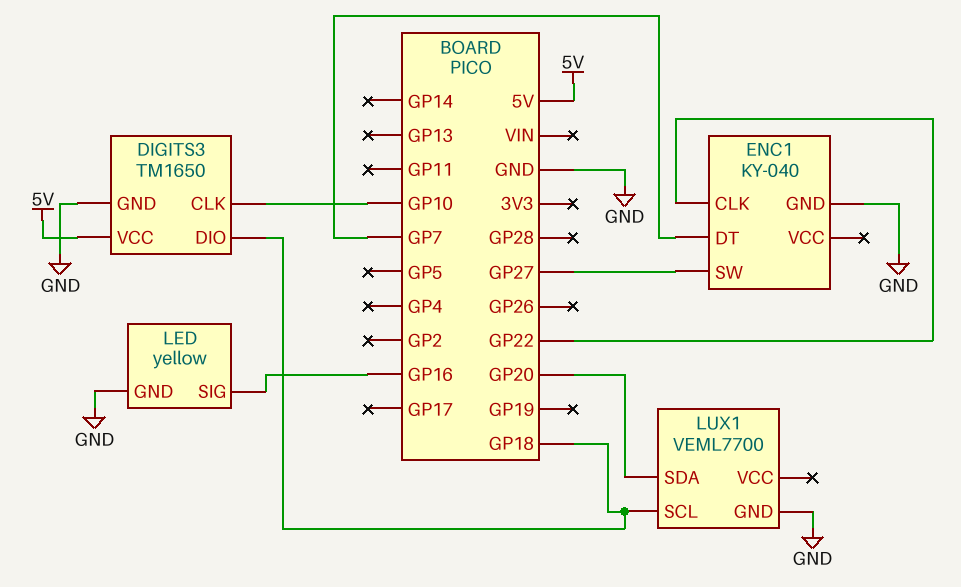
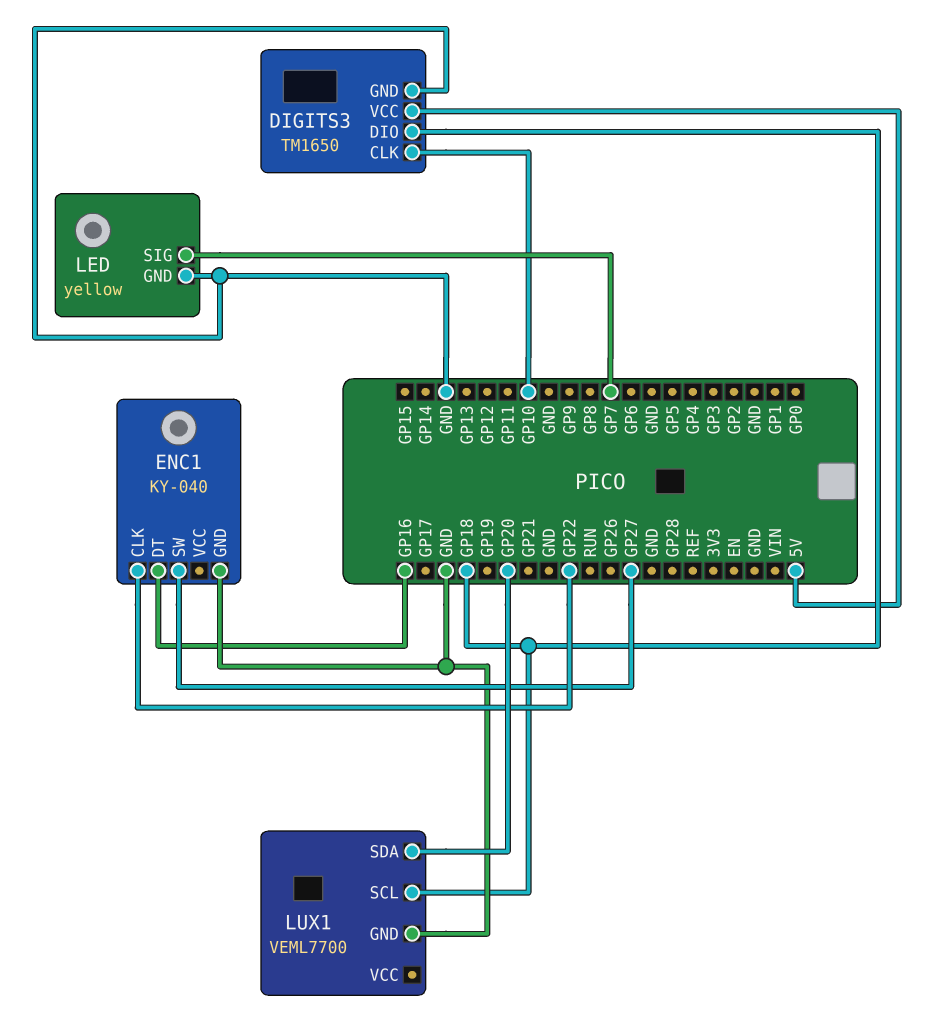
ENC1 pin DT: GP7 -> GP16
LED pin SIG: GP16 -> GP7

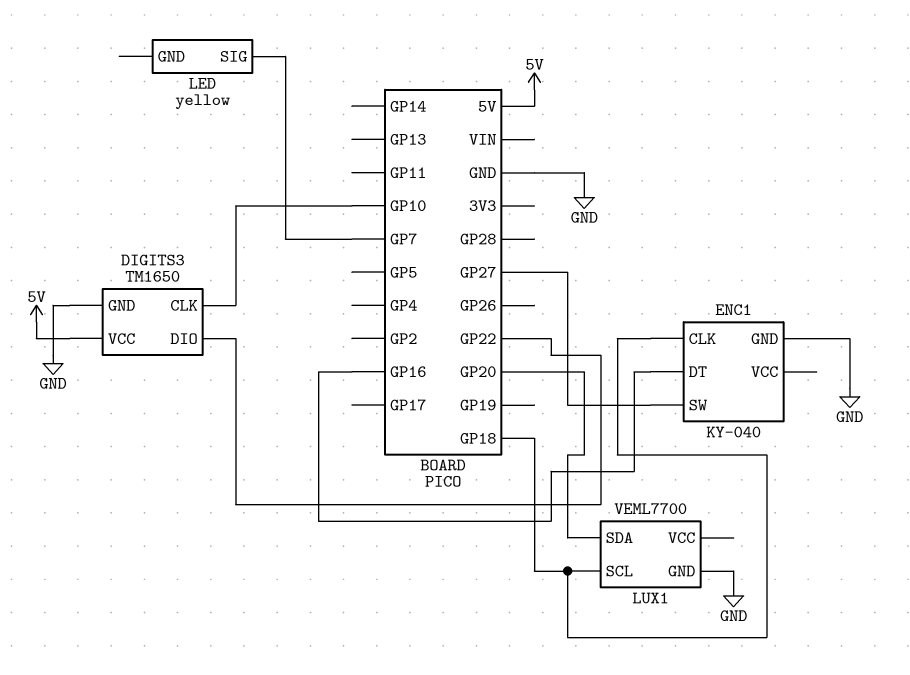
DIGITS3 pin DIO: GP18 -> GP22
ENC1 pin CLK: GP22 -> GP18
LED pin GND: GND -> none

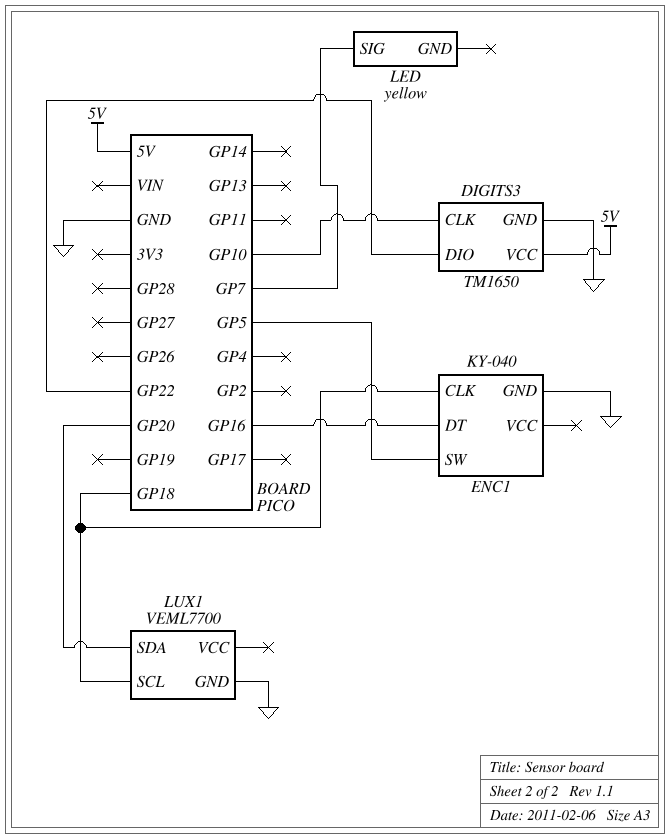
ENC1 pin SW: GP27 -> GP5

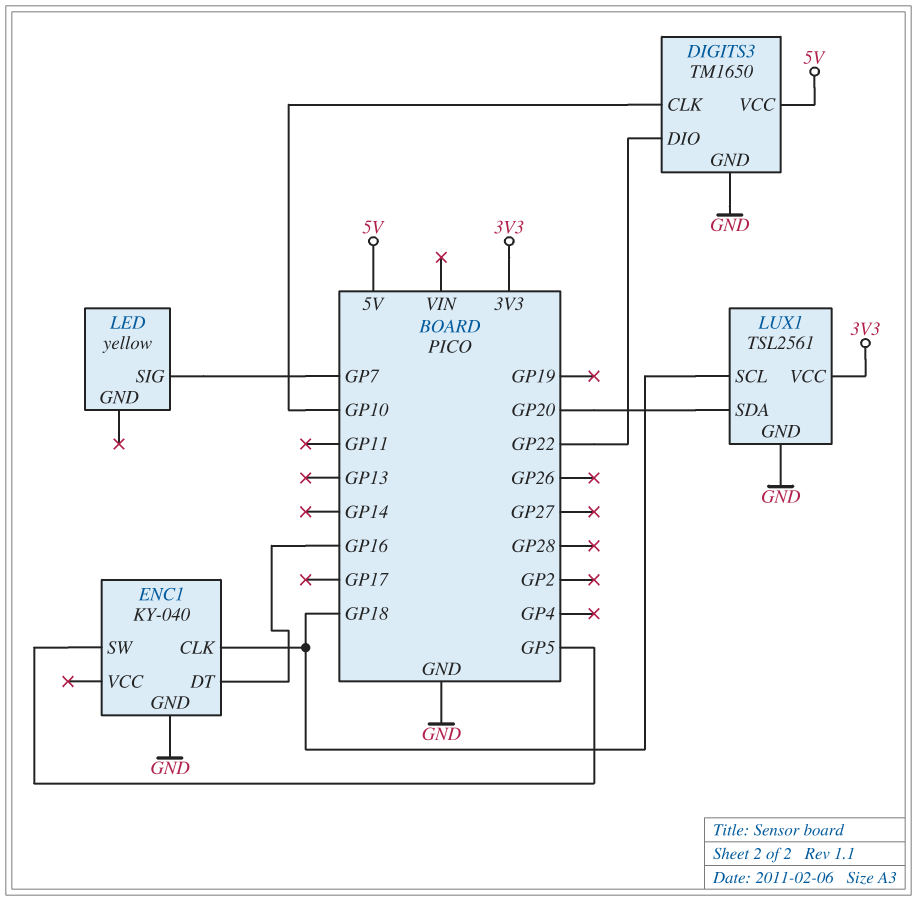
LUX1: VEML7700 -> TSL2561
LUX1 pin VCC: none -> 3V3

